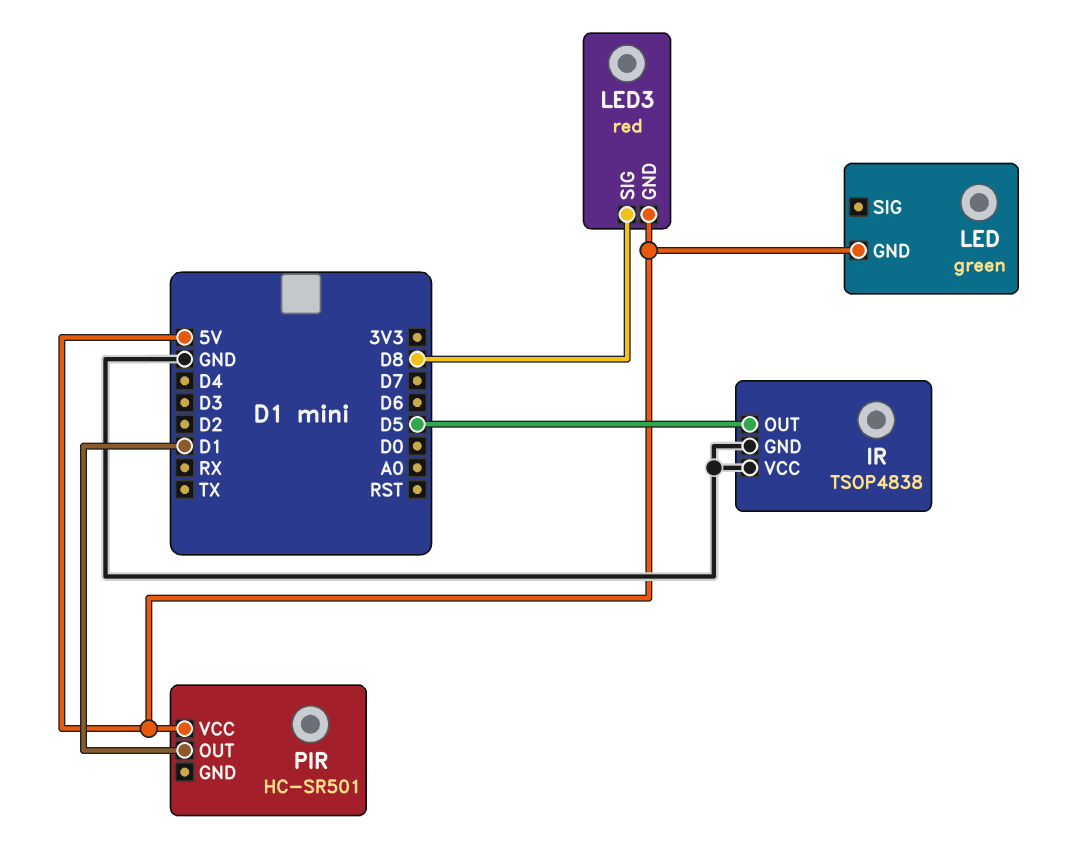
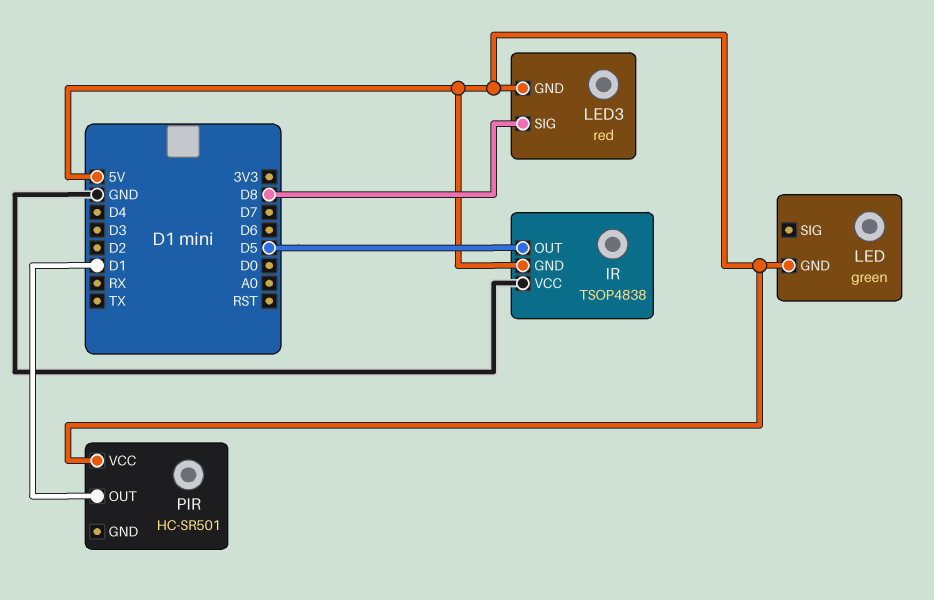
IR pin GND: GND -> 5V

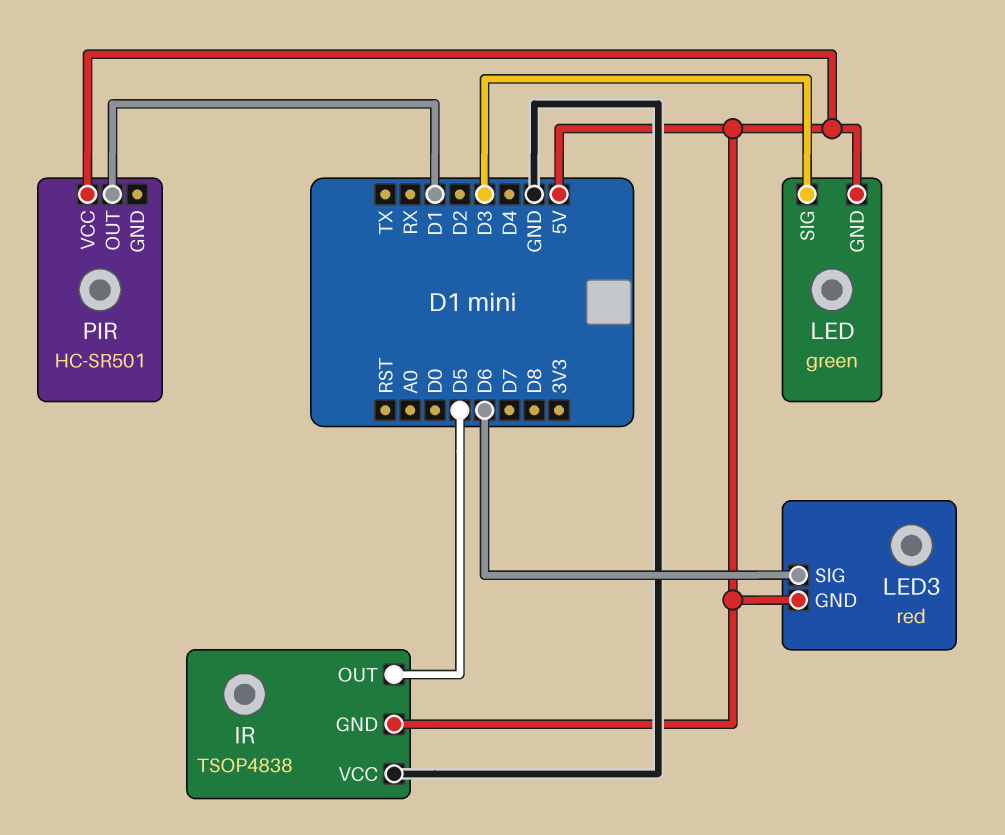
LED pin SIG: none -> D3
LED3 pin SIG: D8 -> D6

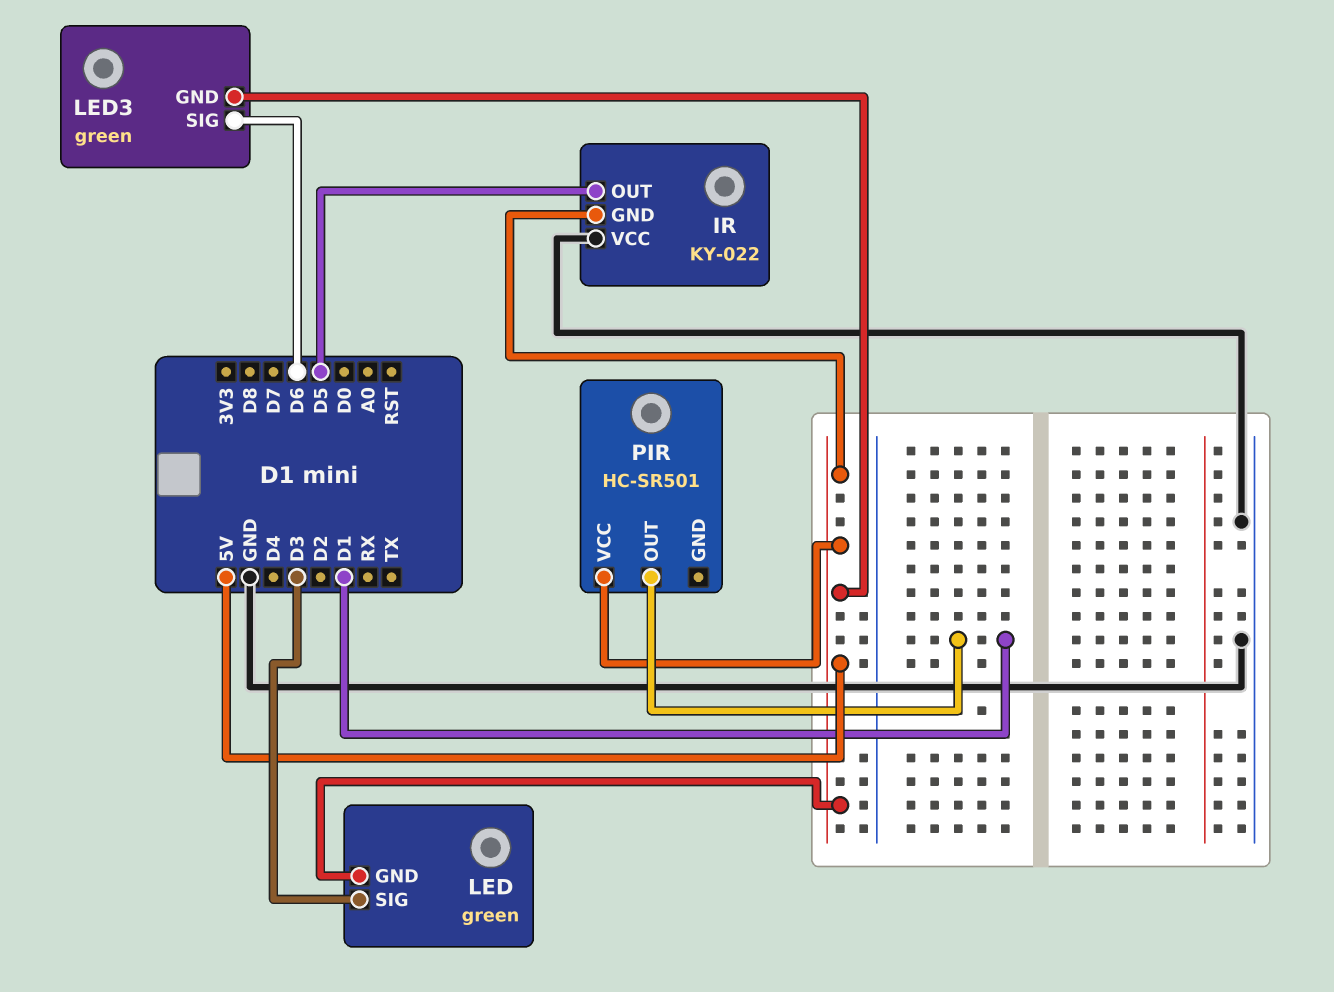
IR: TSOP4838 -> KY-022
LED3: red -> green

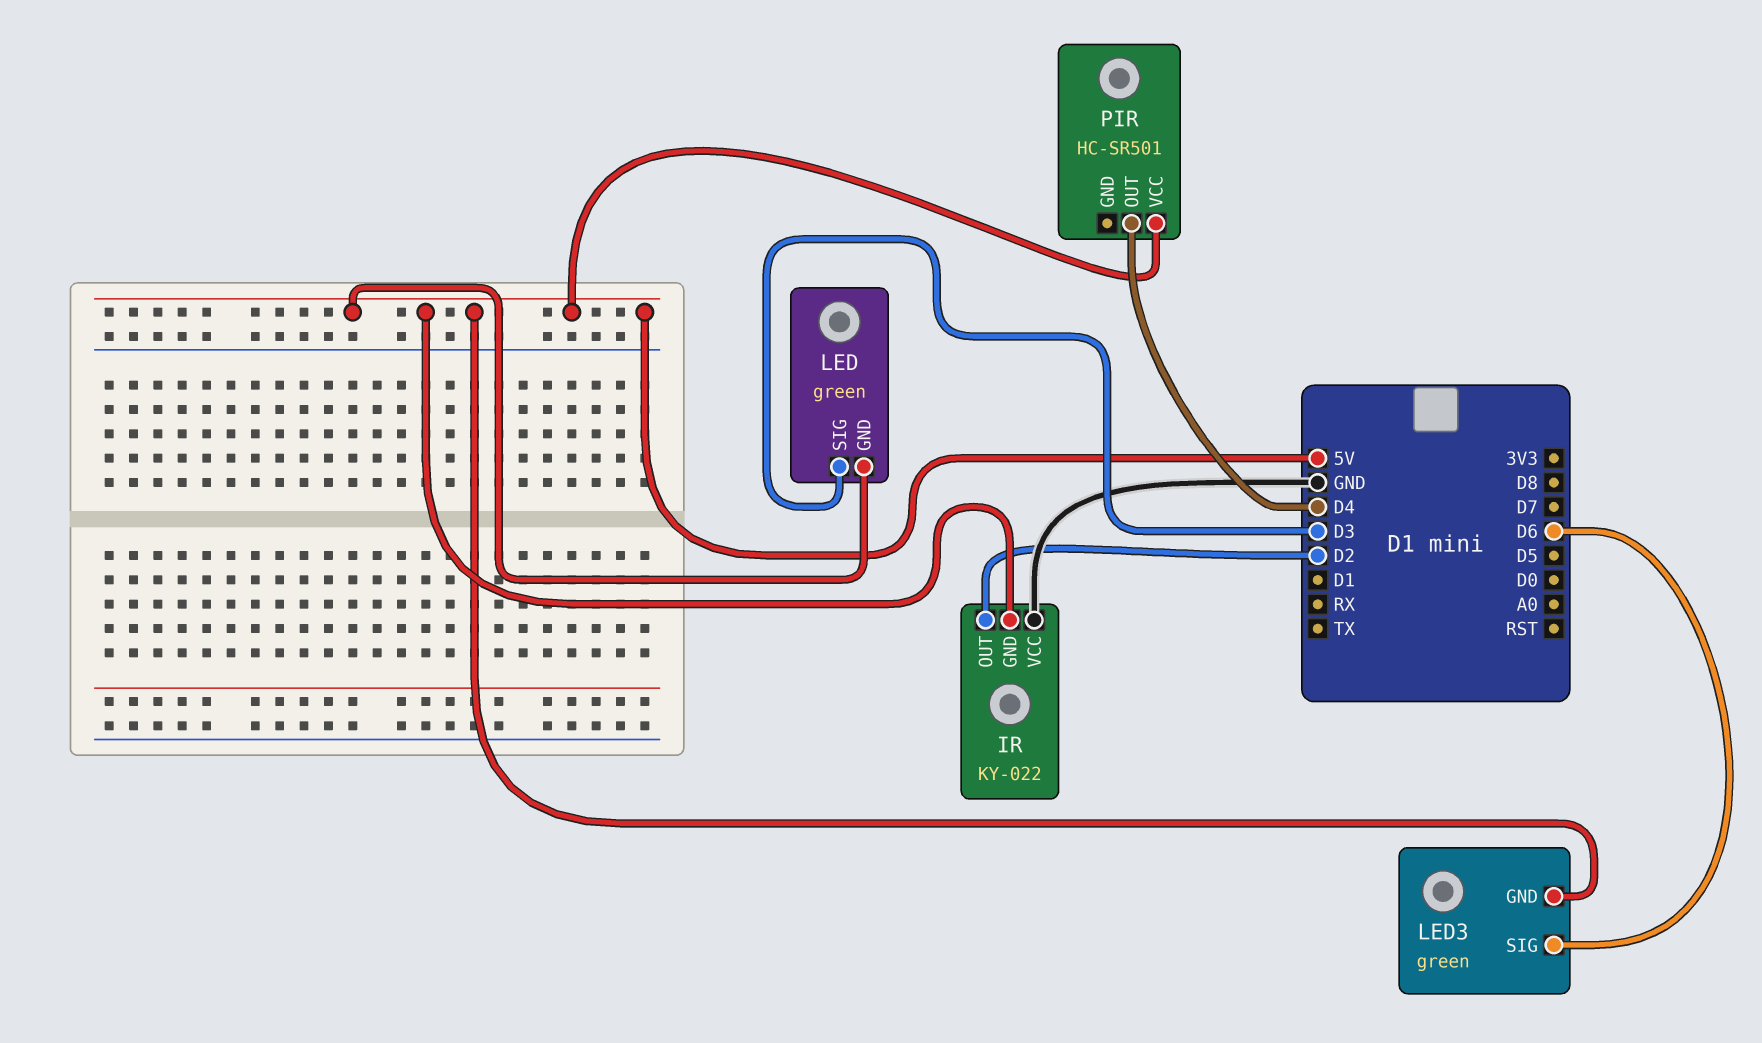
IR pin OUT: D5 -> D2
PIR pin OUT: D1 -> D4

